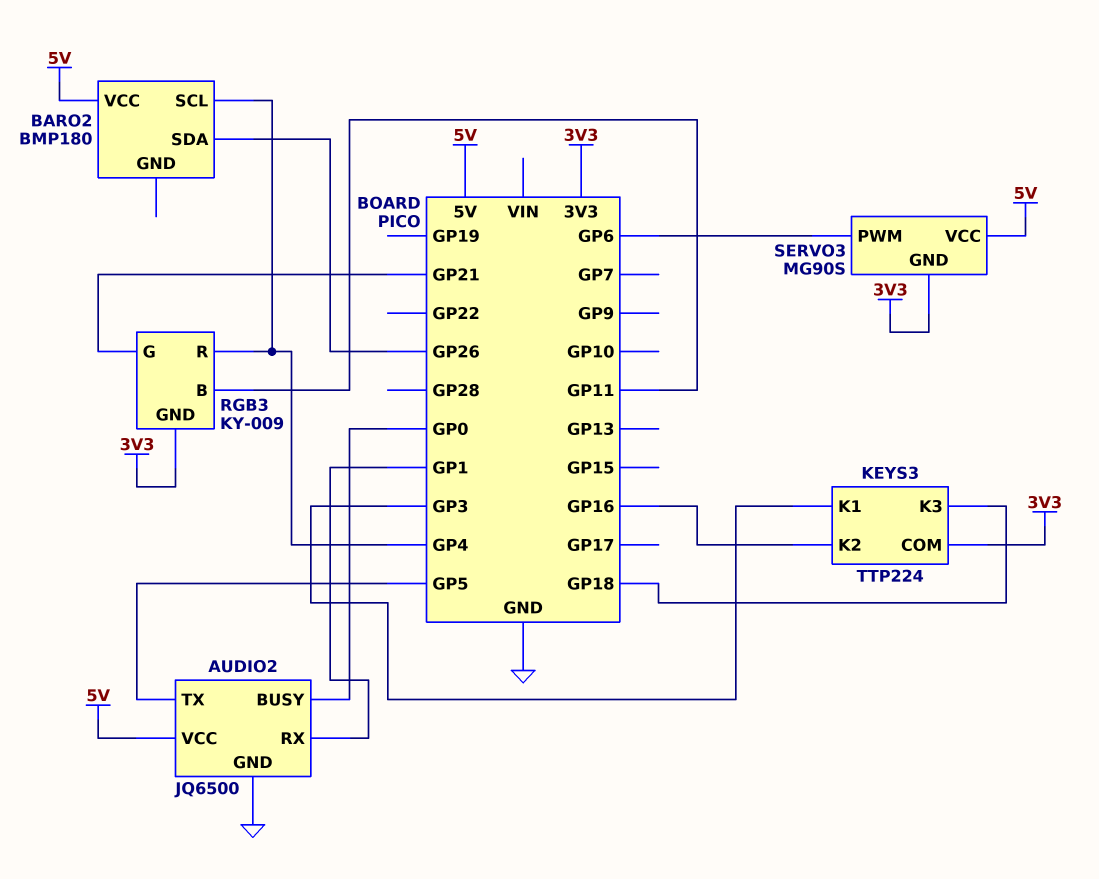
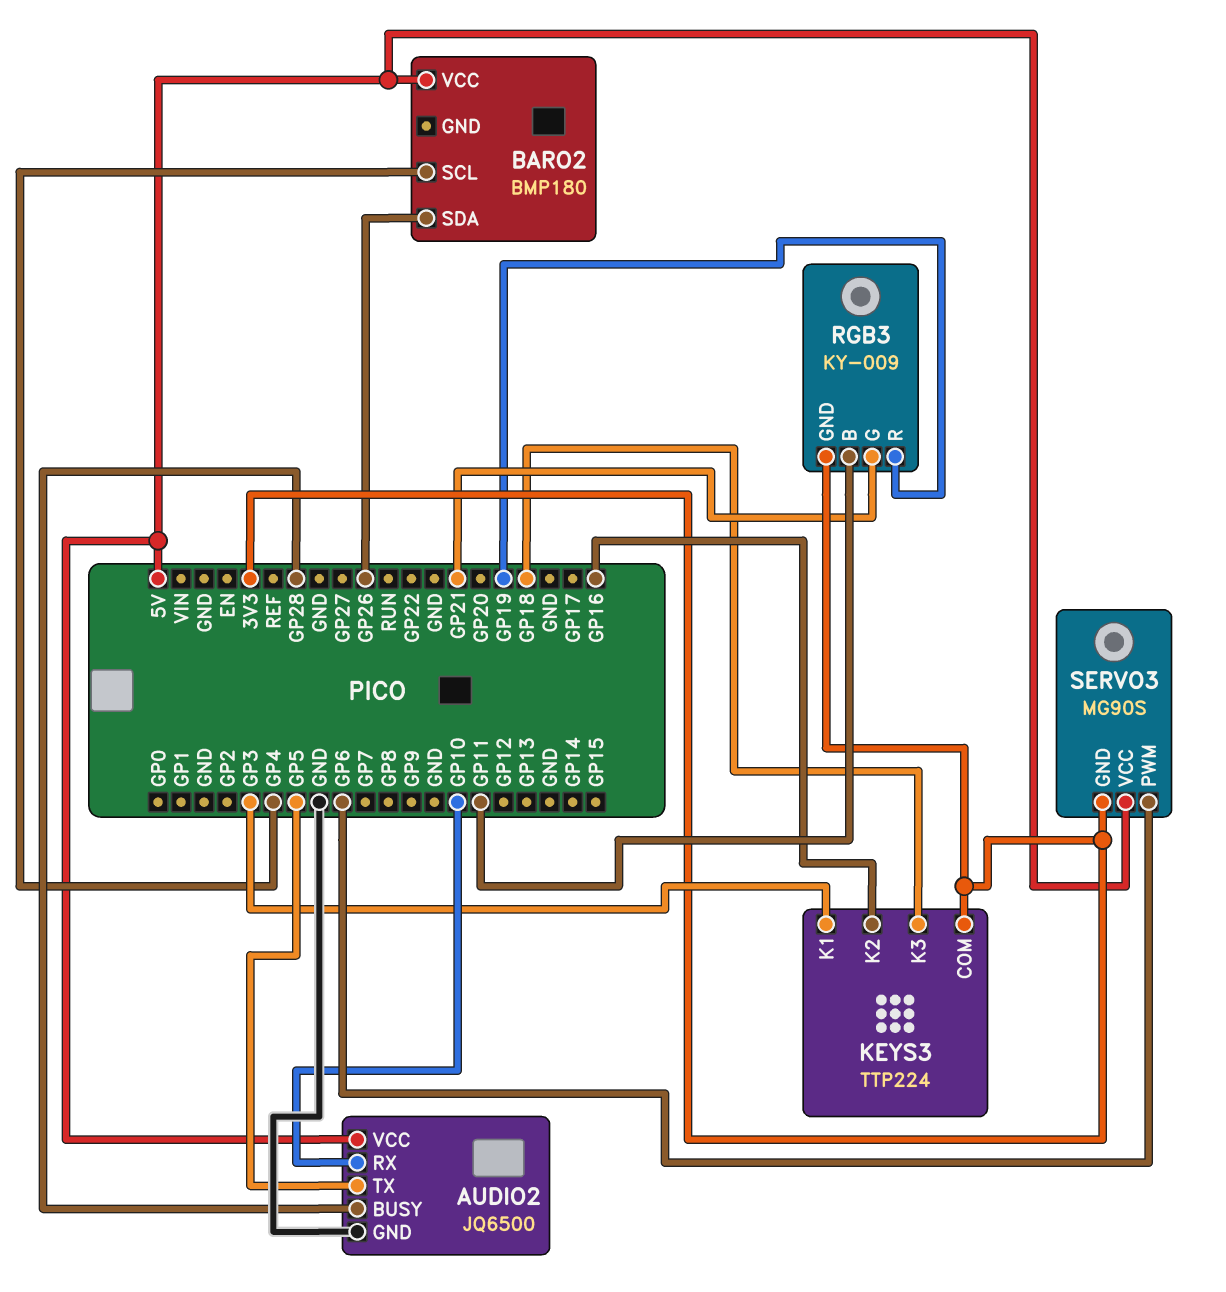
AUDIO2 pin BUSY: GP0 -> GP28
AUDIO2 pin RX: GP1 -> GP10
RGB3 pin R: GP4 -> GP19

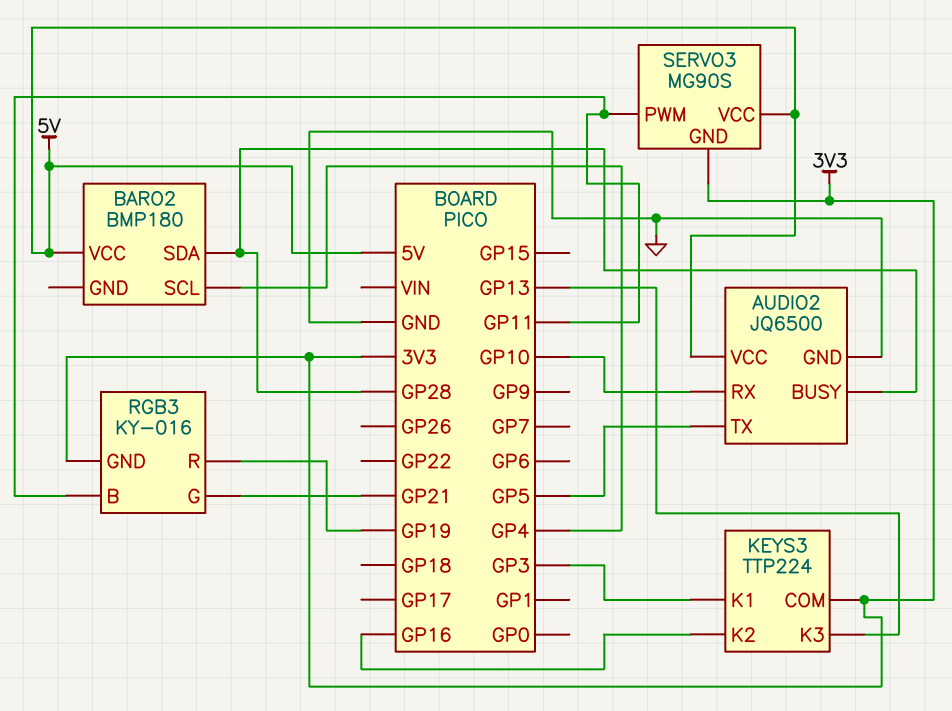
BARO2 pin SDA: GP26 -> GP28
KEYS3 pin K3: GP18 -> GP13
RGB3: KY-009 -> KY-016
SERVO3 pin PWM: GP6 -> GP11

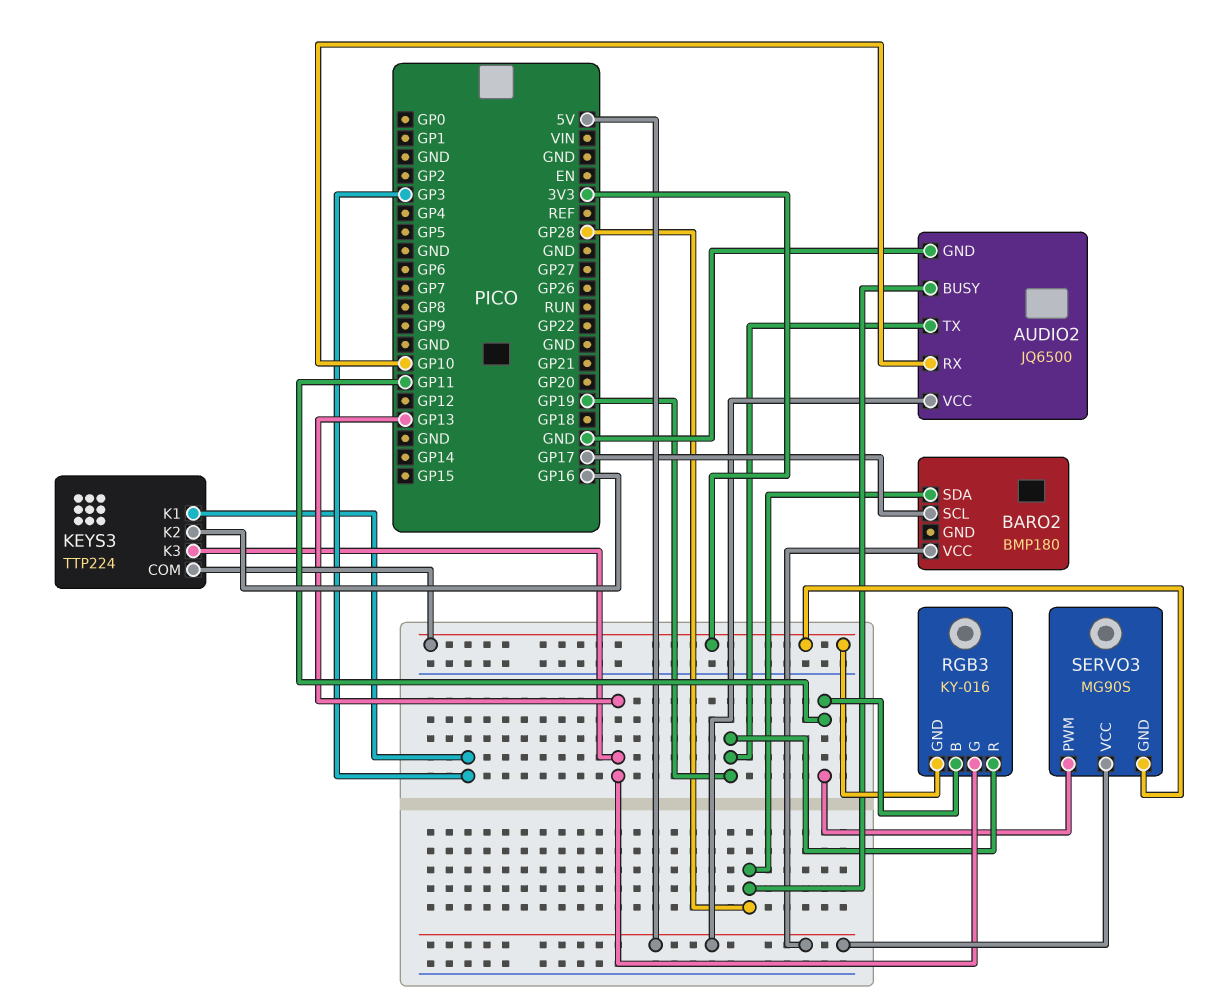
AUDIO2 pin TX: GP5 -> GP19
BARO2 pin SCL: GP4 -> GP17
RGB3 pin G: GP21 -> GP13

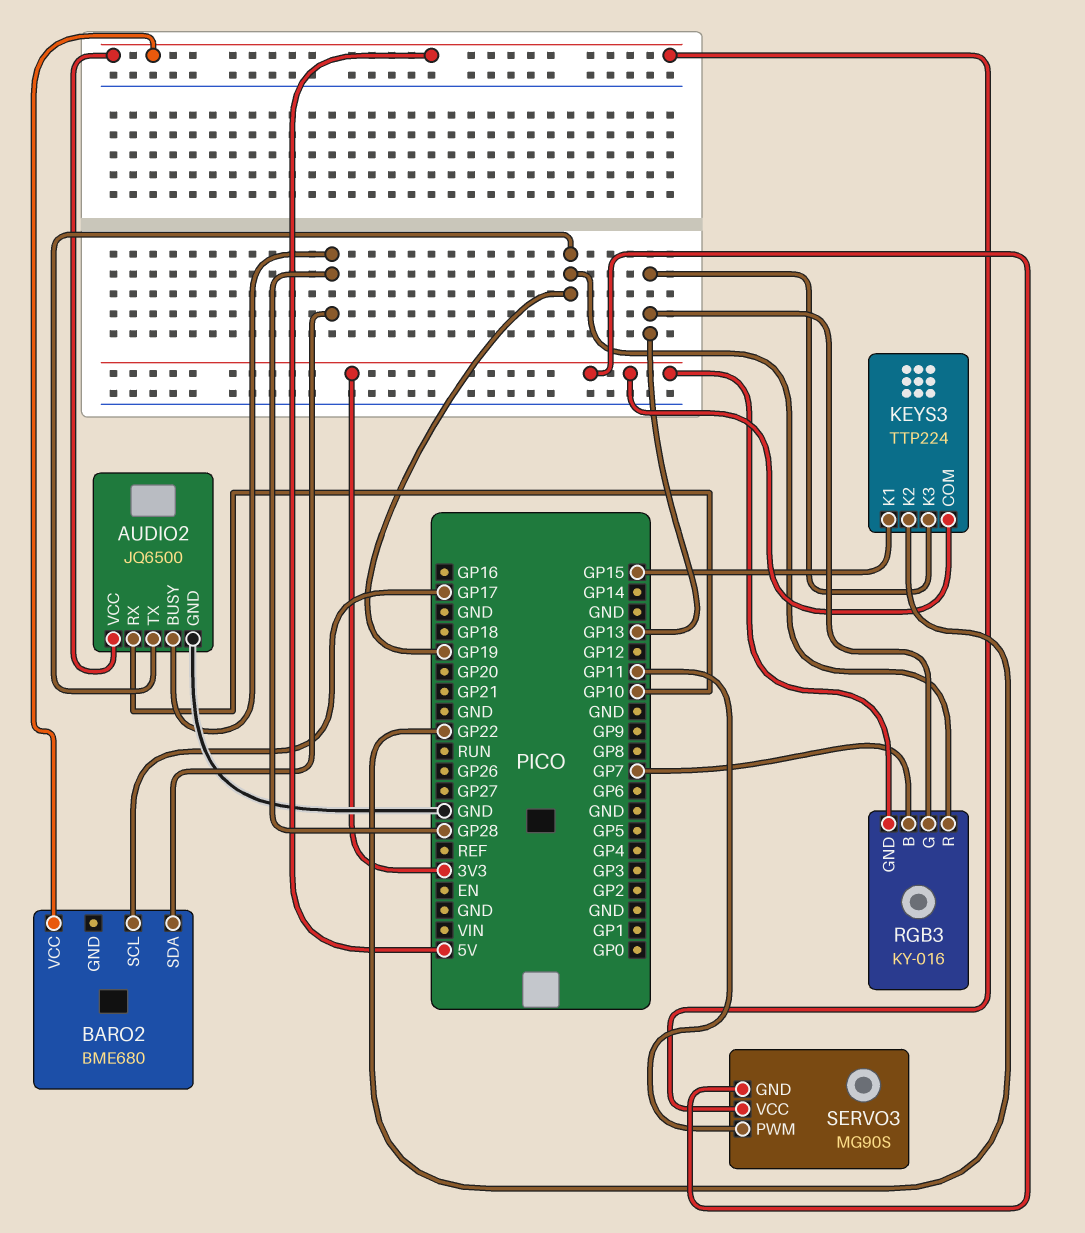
BARO2: BMP180 -> BME680
KEYS3 pin K1: GP3 -> GP15
KEYS3 pin K2: GP16 -> GP22
RGB3 pin B: GP11 -> GP7

